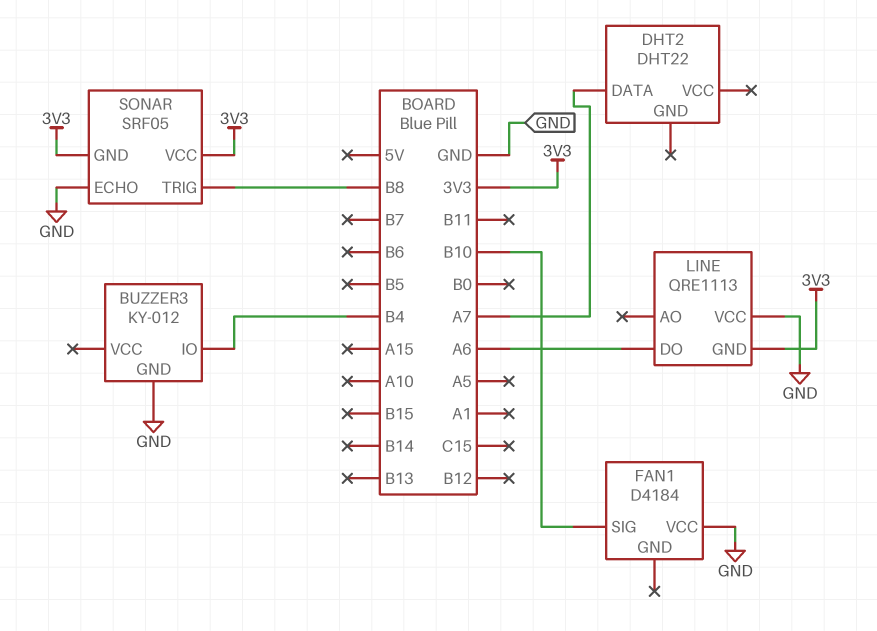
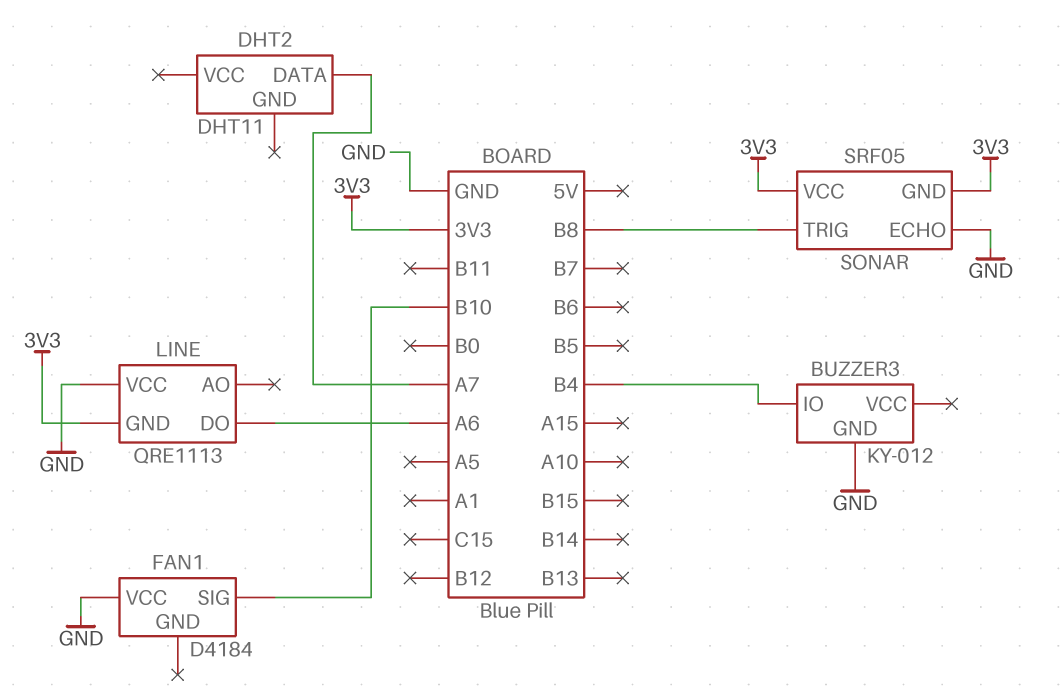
DHT2: DHT22 -> DHT11

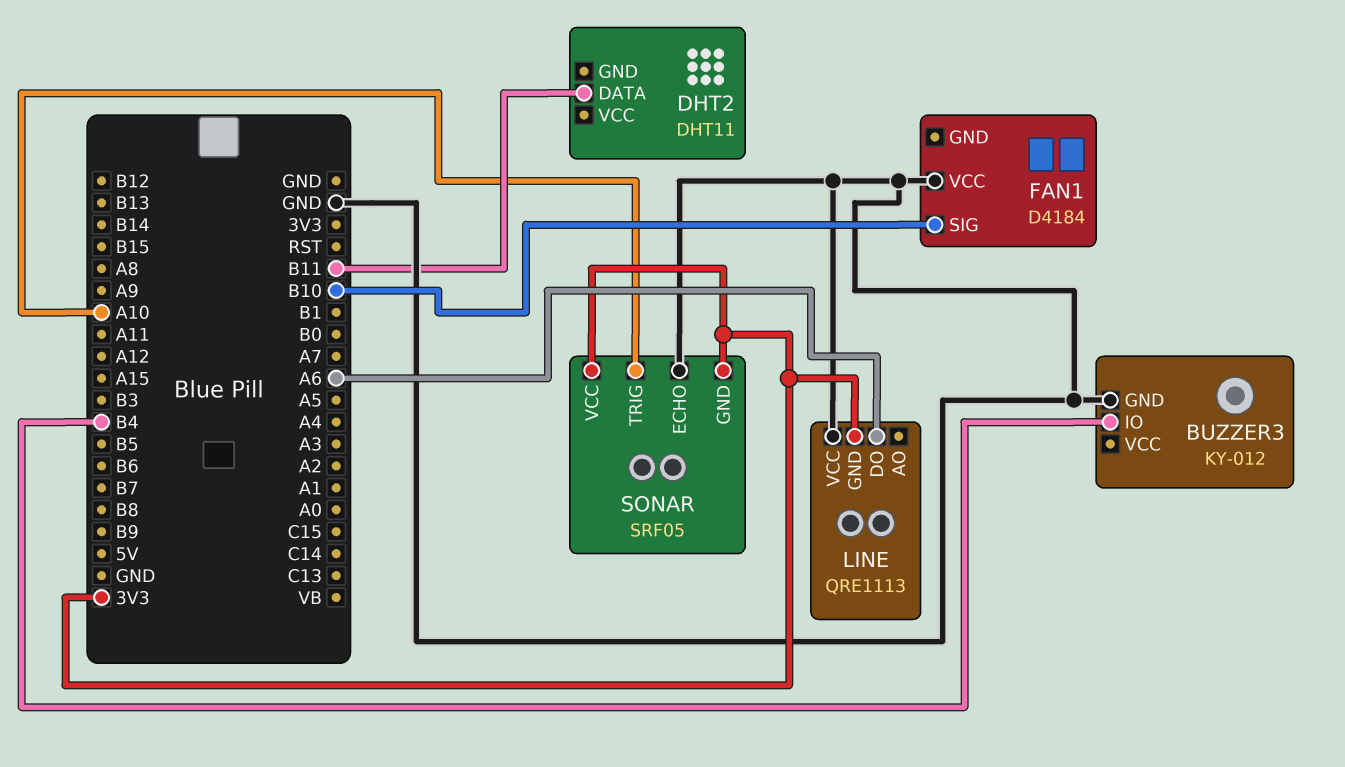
DHT2 pin DATA: A7 -> B11
SONAR pin TRIG: B8 -> A10

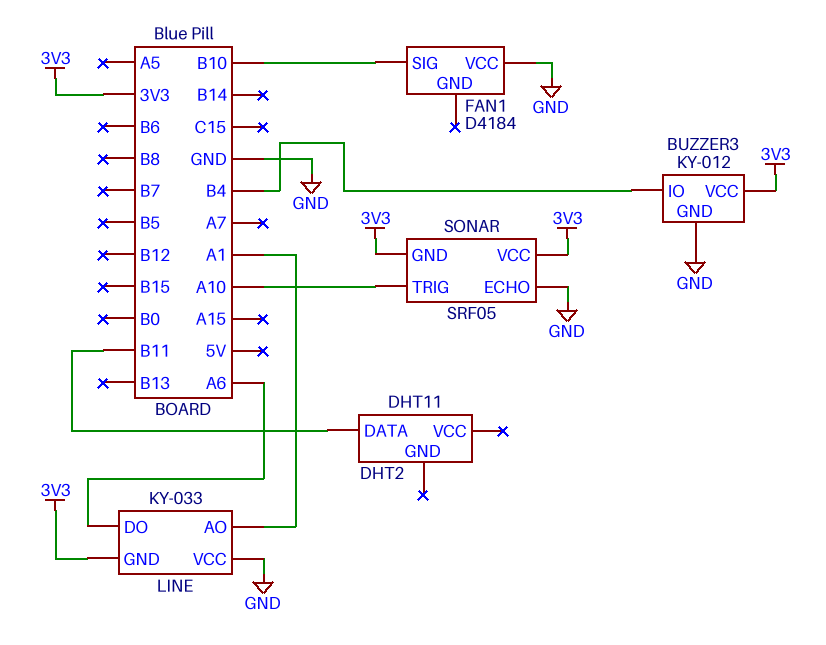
BUZZER3 pin VCC: none -> 3V3
LINE: QRE1113 -> KY-033
LINE pin AO: none -> A1

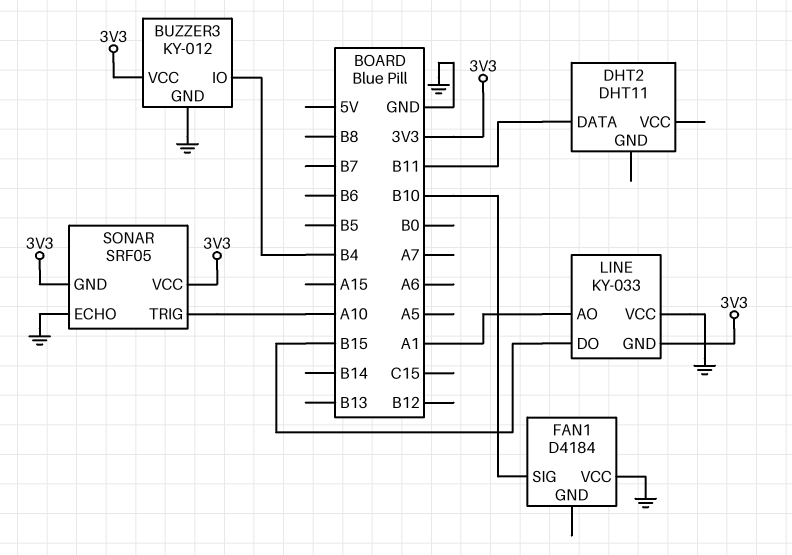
LINE pin DO: A6 -> B15

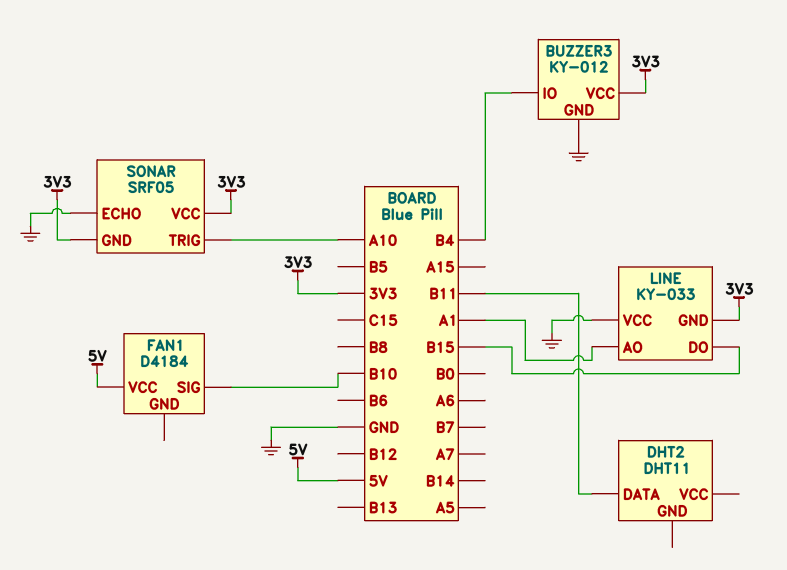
FAN1 pin VCC: GND -> 5V

